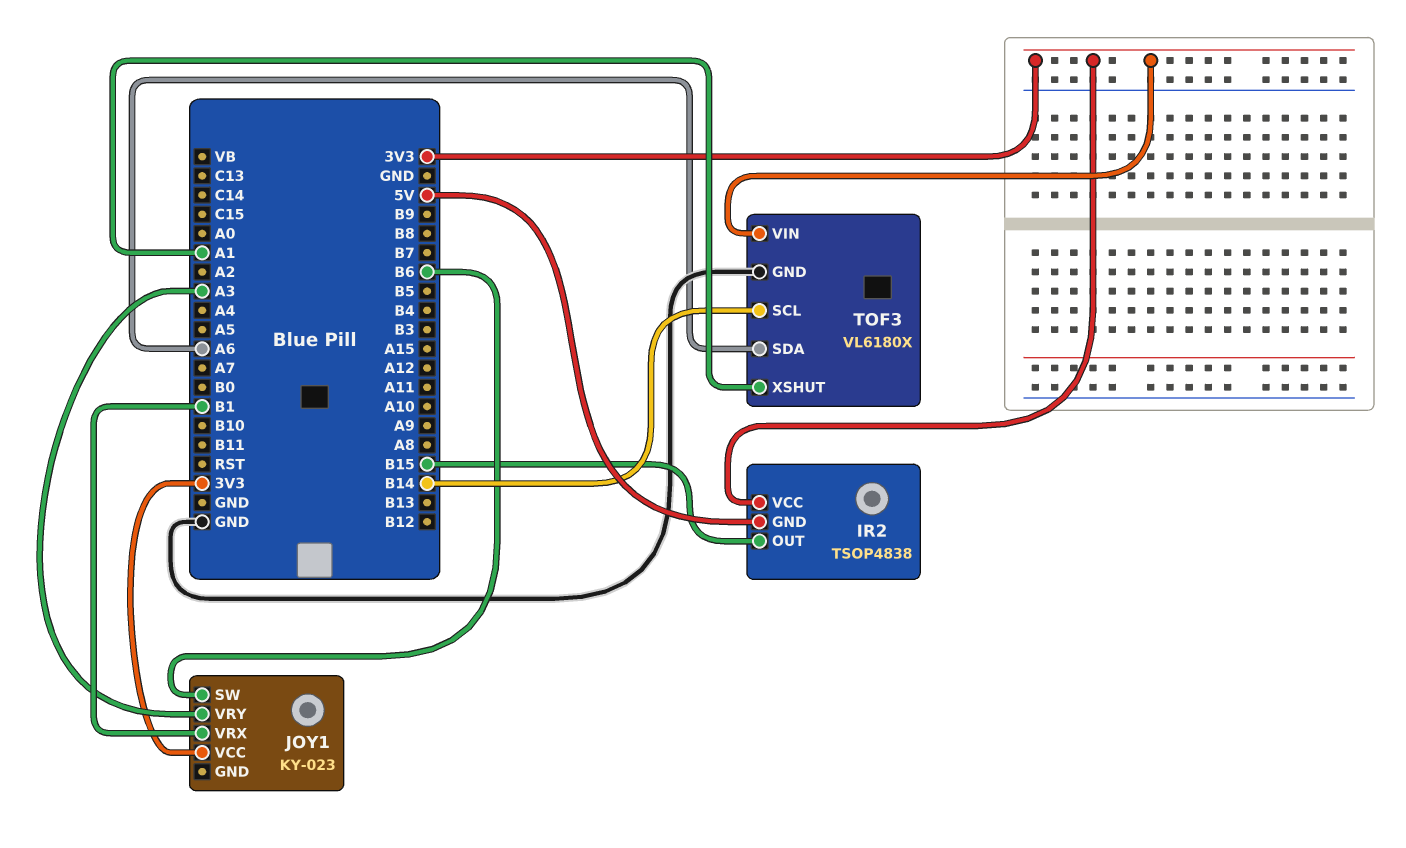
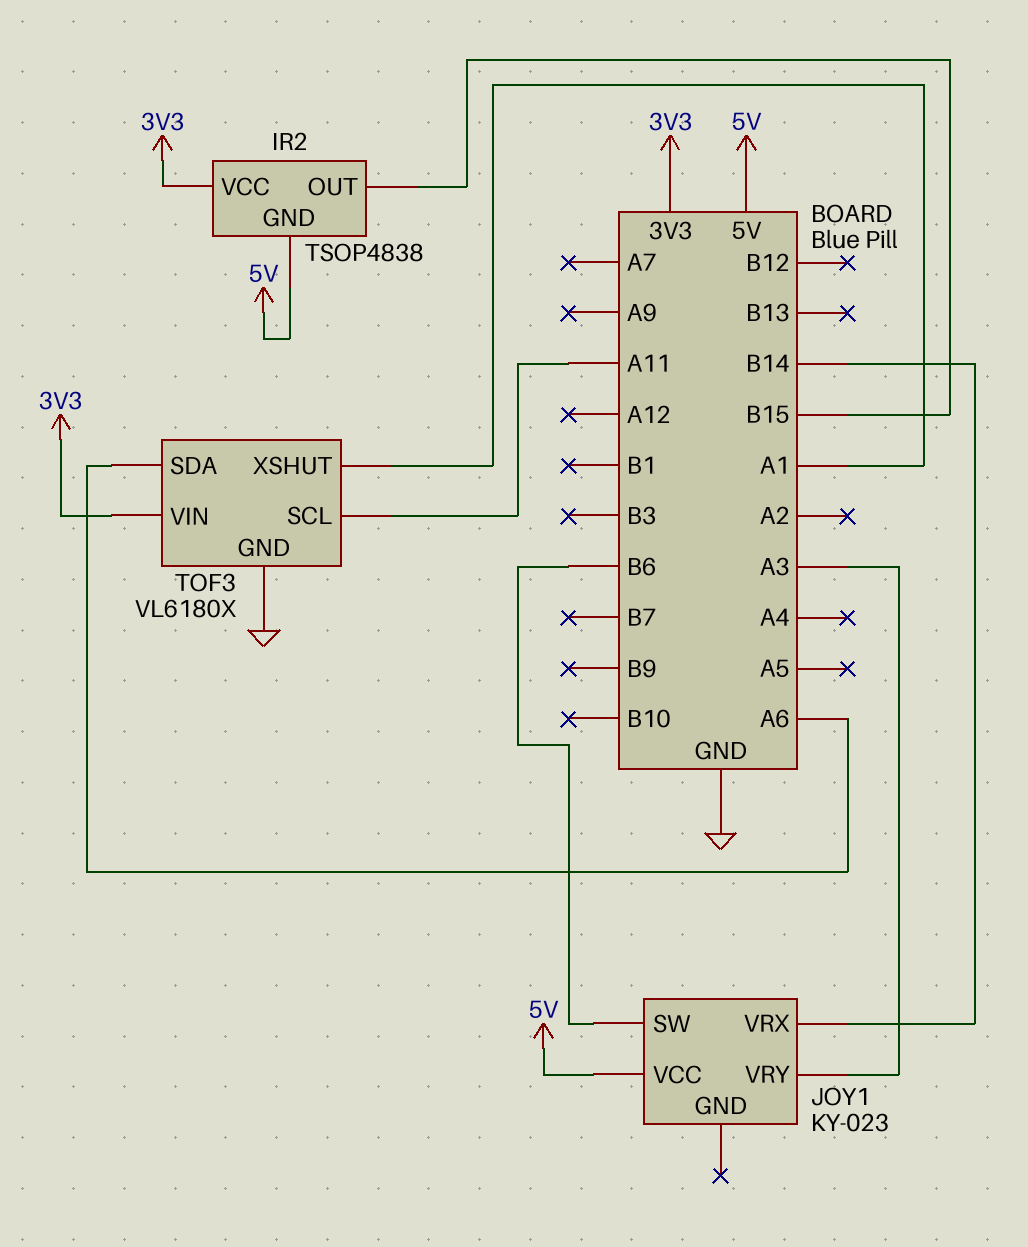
JOY1 pin VCC: 3V3 -> 5V
JOY1 pin VRX: B1 -> B14
TOF3 pin SCL: B14 -> A11

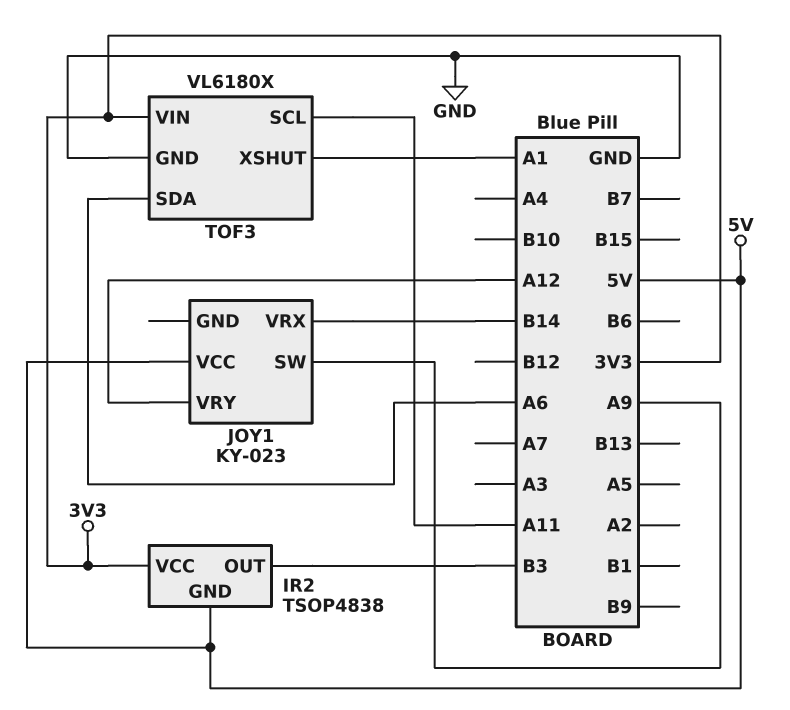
IR2 pin OUT: B15 -> B3
JOY1 pin SW: B6 -> A9
JOY1 pin VRY: A3 -> A12

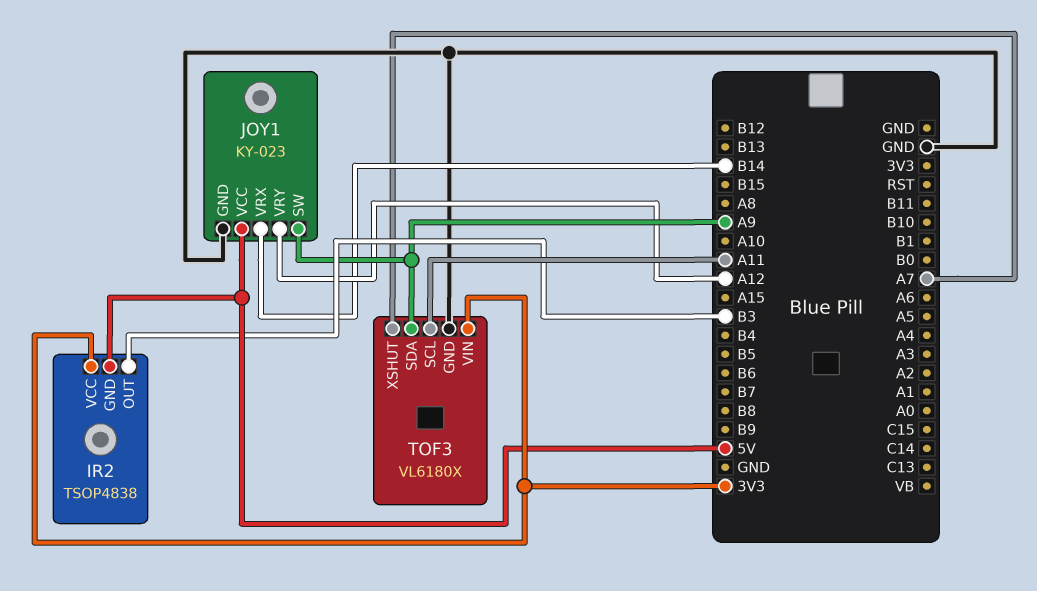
JOY1 pin GND: none -> GND
TOF3 pin SDA: A6 -> A9
TOF3 pin XSHUT: A1 -> A7

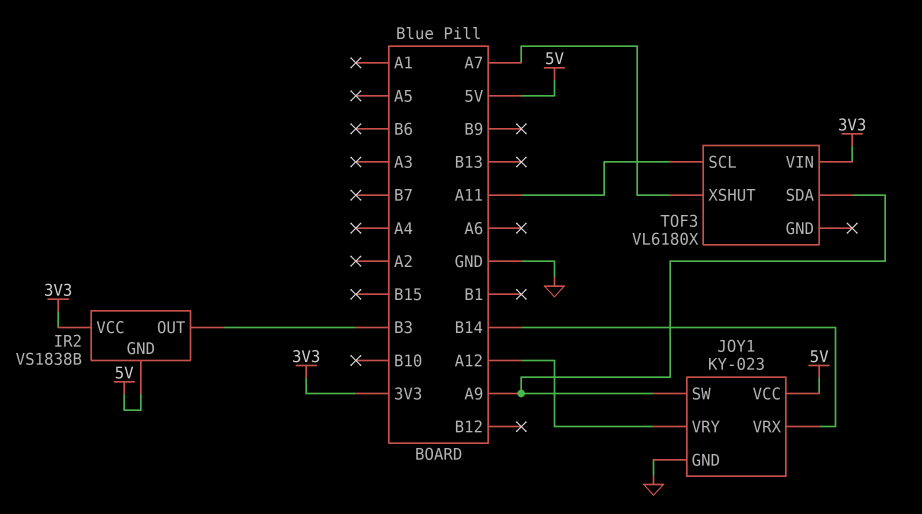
IR2: TSOP4838 -> VS1838B
TOF3 pin GND: GND -> none

